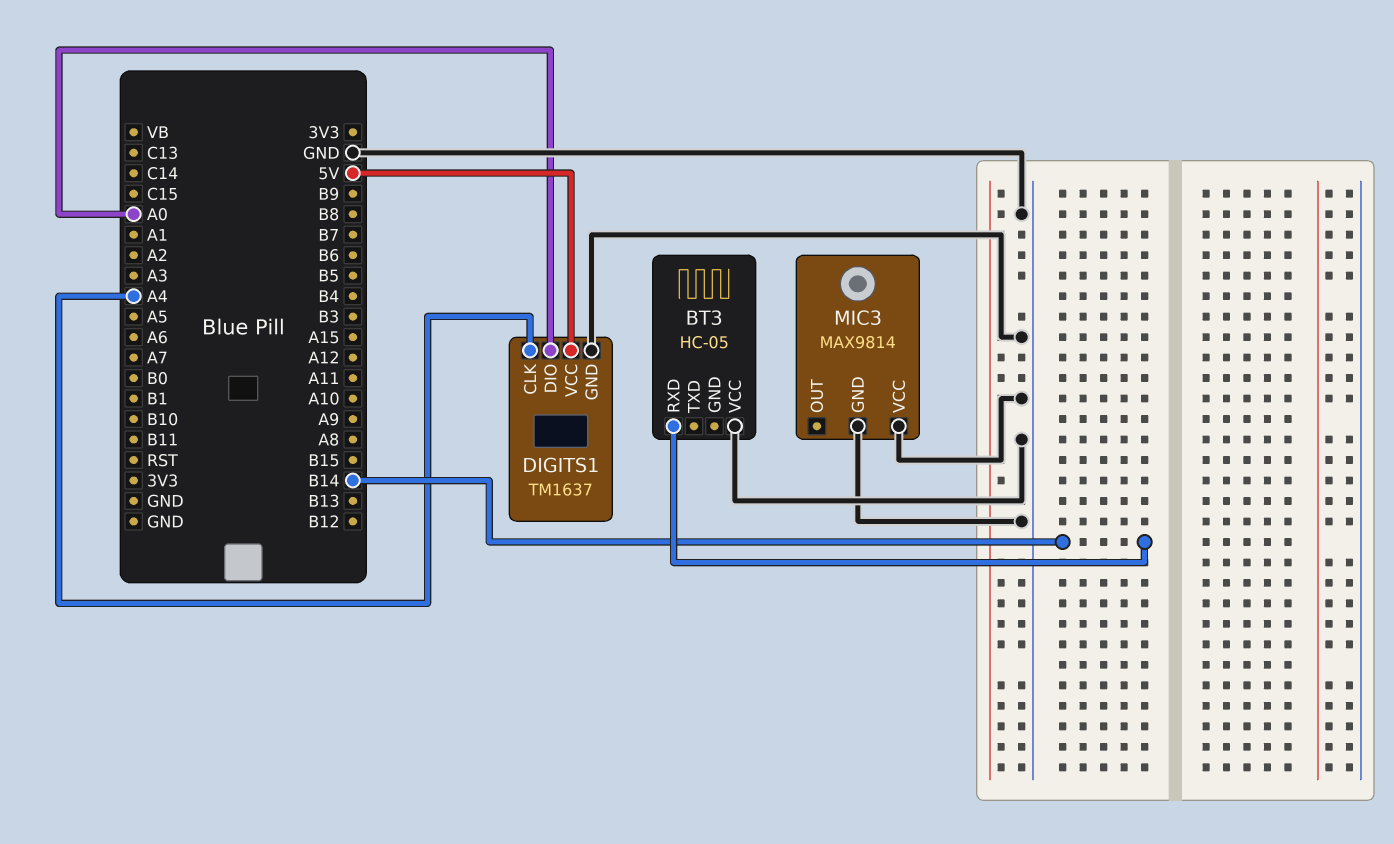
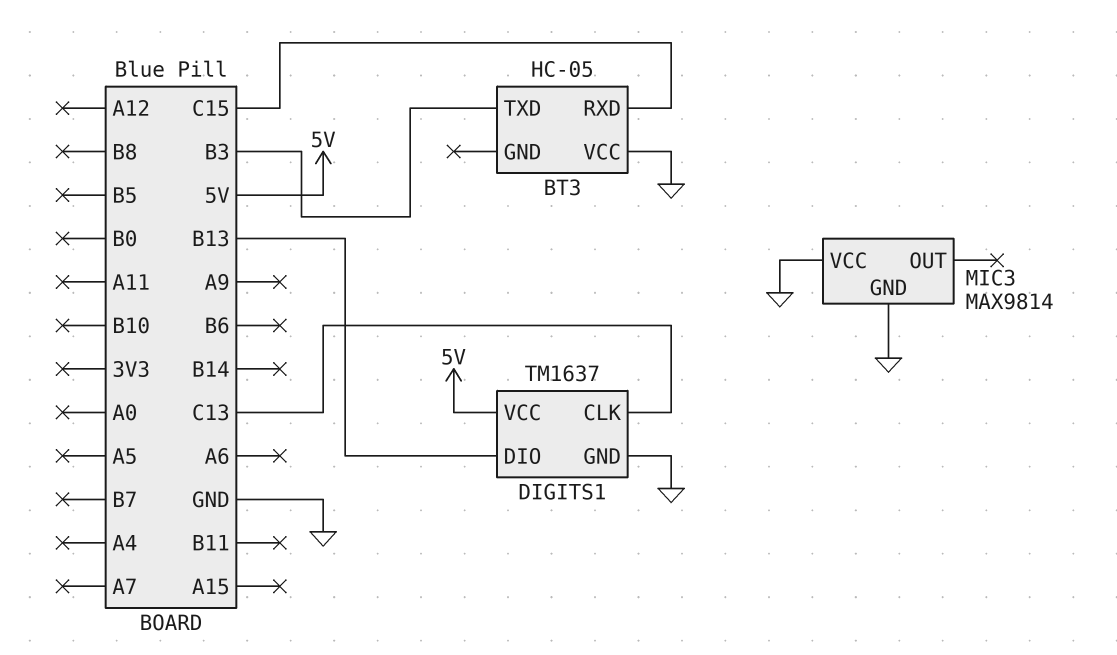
BT3 pin RXD: B14 -> C15
BT3 pin TXD: none -> B3
DIGITS1 pin CLK: A4 -> C13
DIGITS1 pin DIO: A0 -> B13

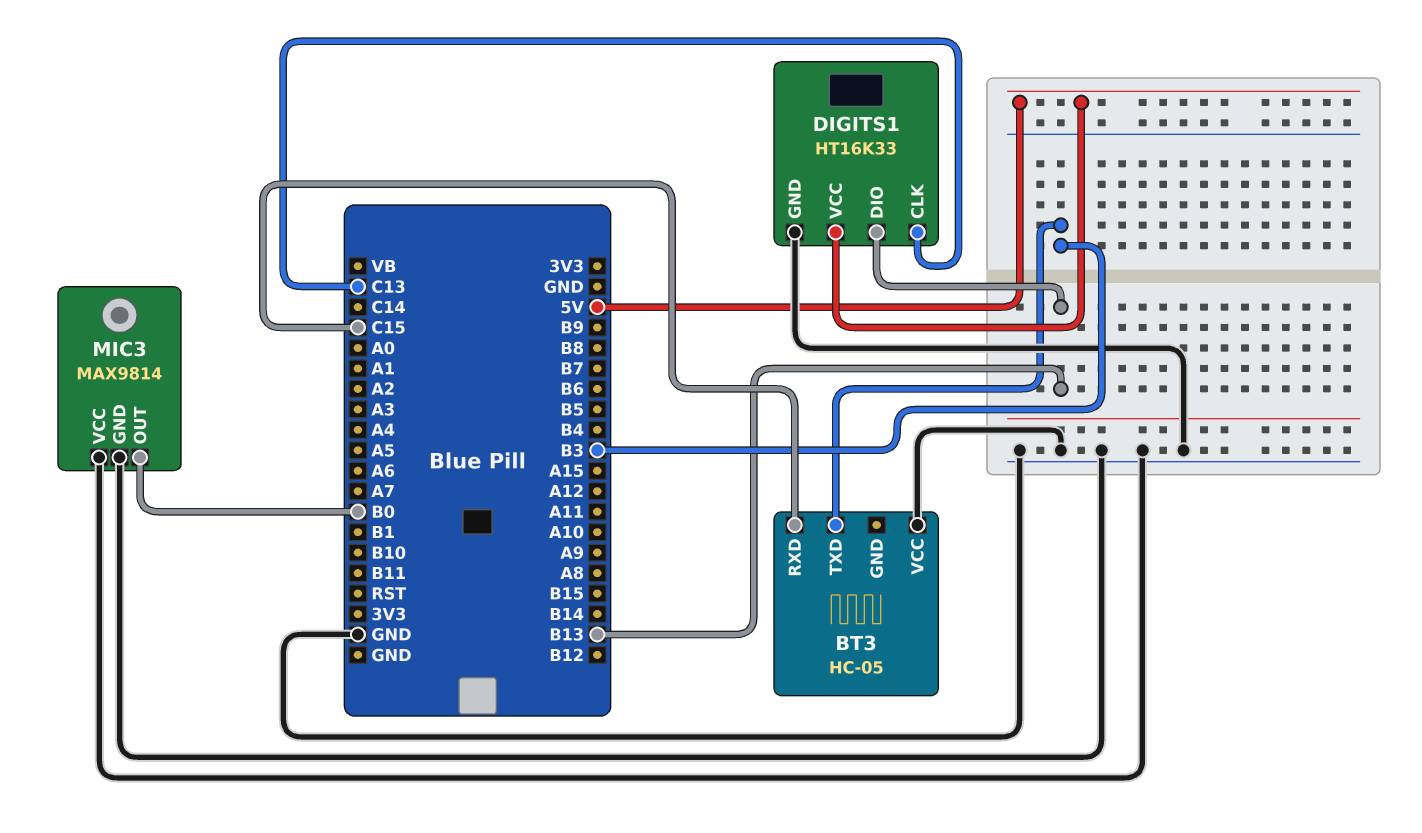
DIGITS1: TM1637 -> HT16K33
MIC3 pin OUT: none -> B0

